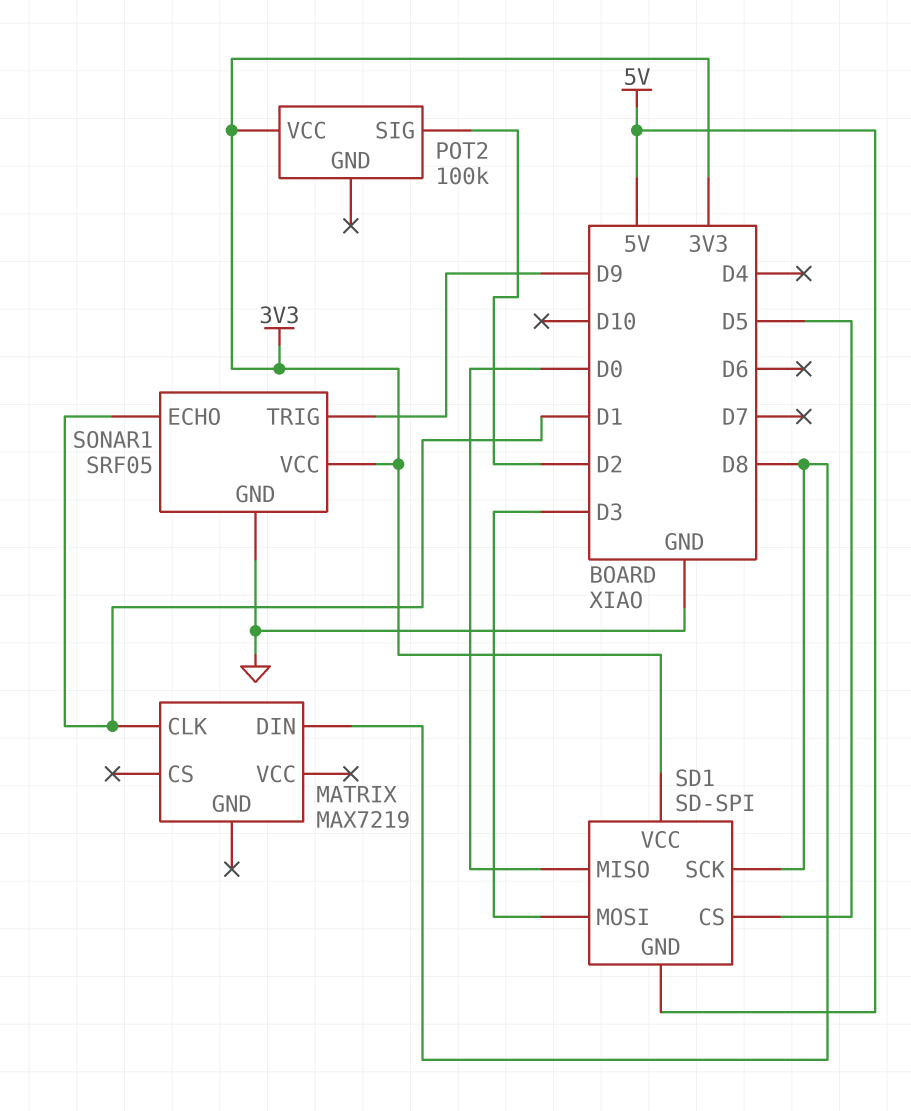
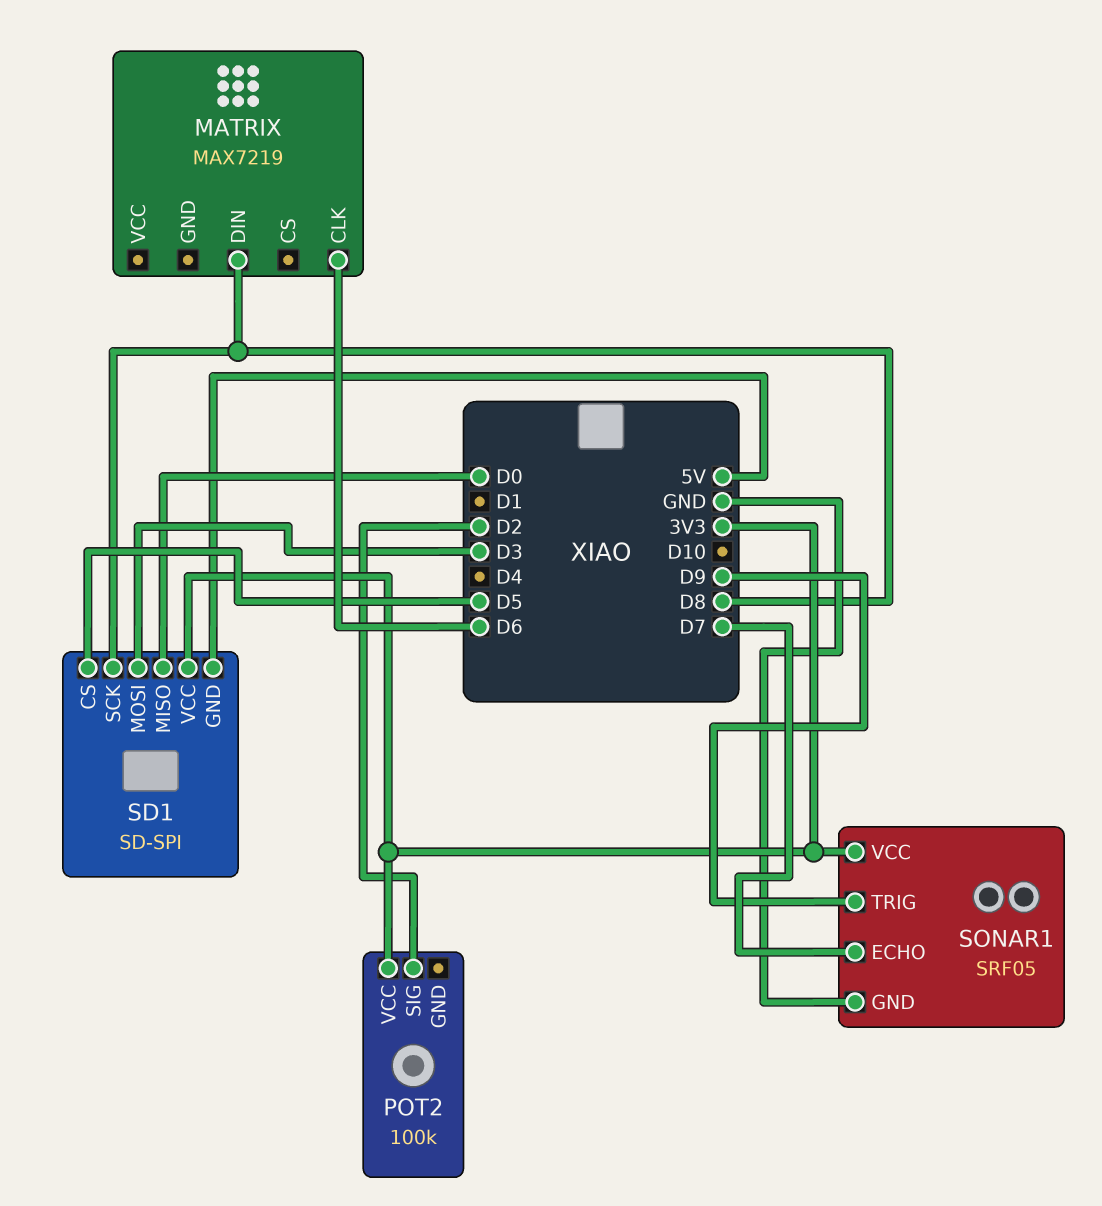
MATRIX pin CLK: D1 -> D6
SONAR1 pin ECHO: D1 -> D7

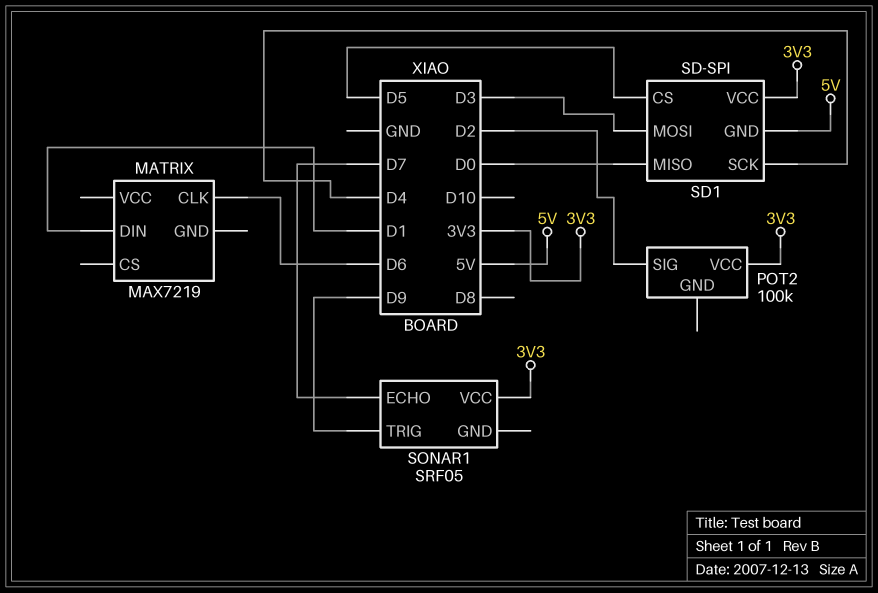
MATRIX pin DIN: D8 -> D1
SD1 pin SCK: D8 -> D4
SONAR1 pin GND: GND -> none

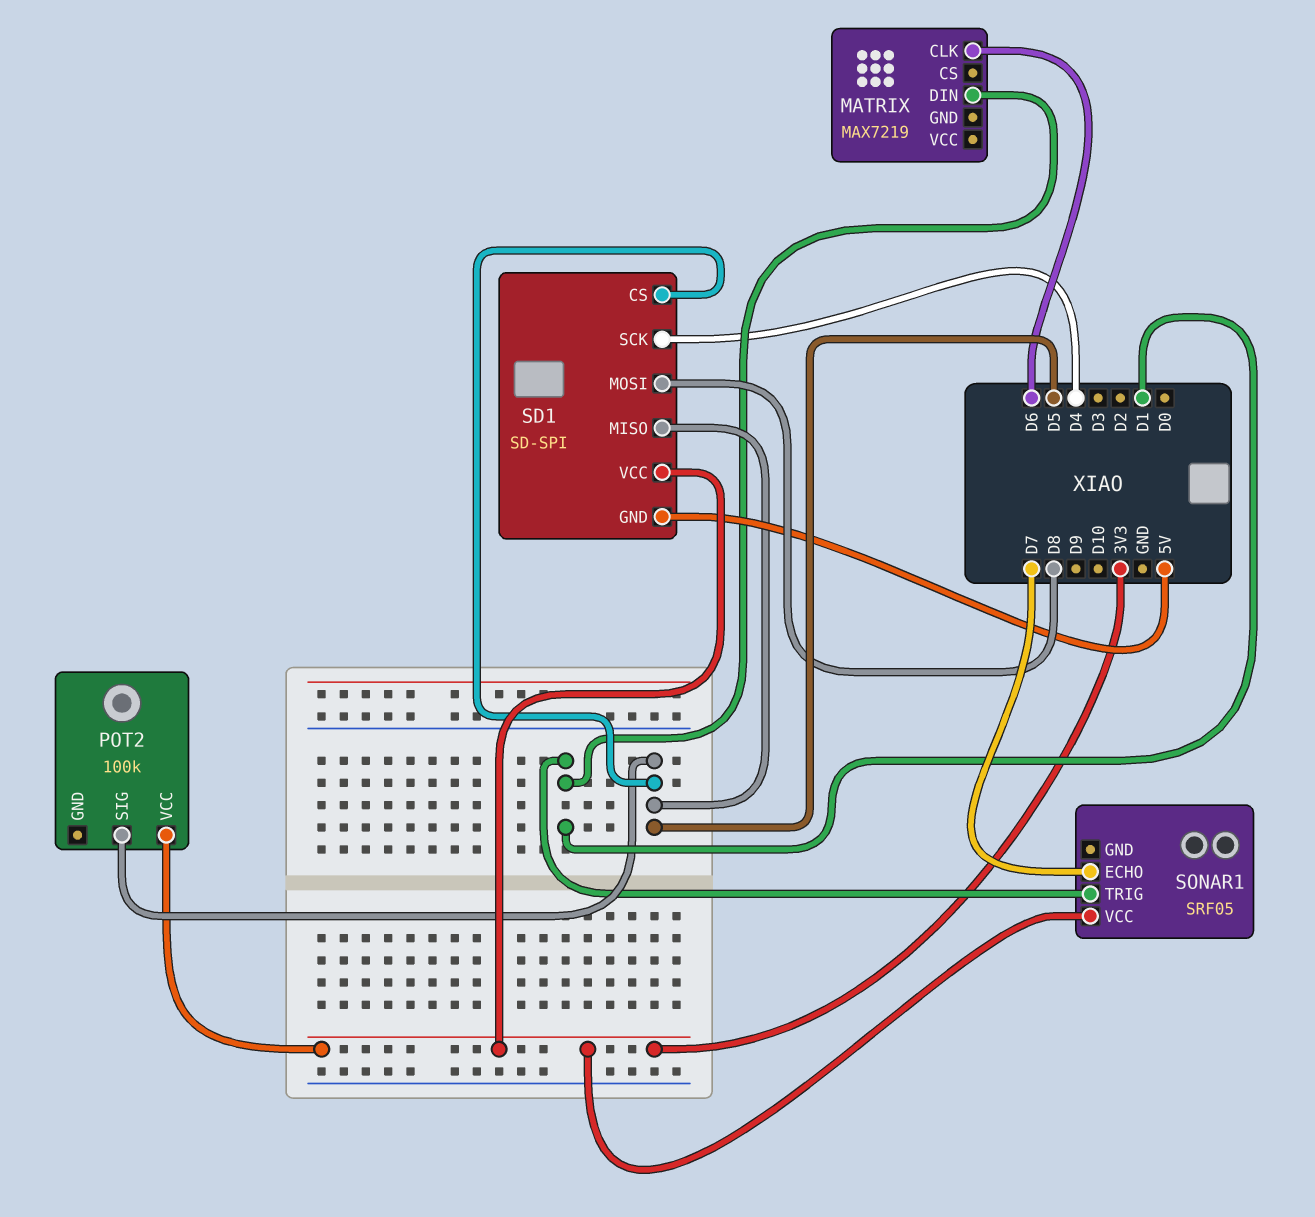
POT2 pin SIG: D2 -> D5
SD1 pin MISO: D0 -> D5
SD1 pin MOSI: D3 -> D8
SONAR1 pin TRIG: D9 -> D1

